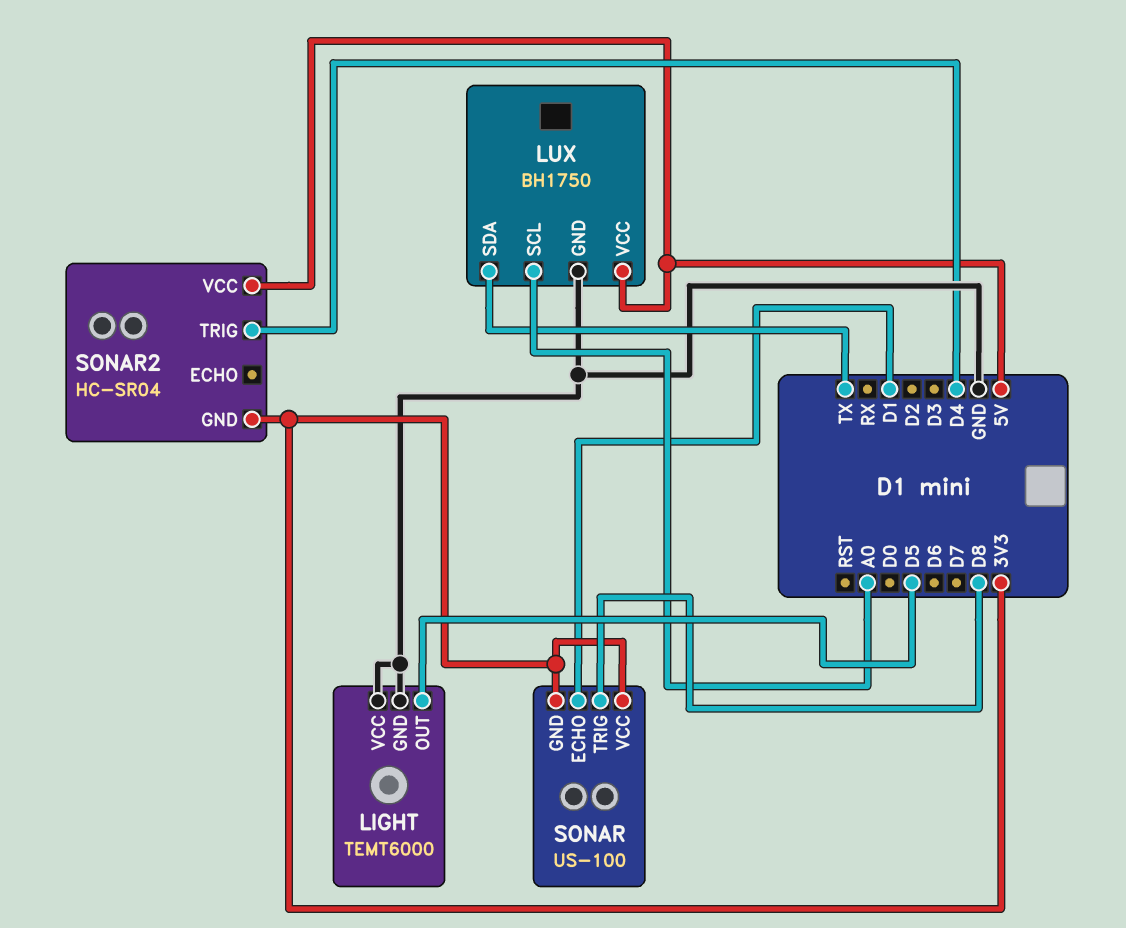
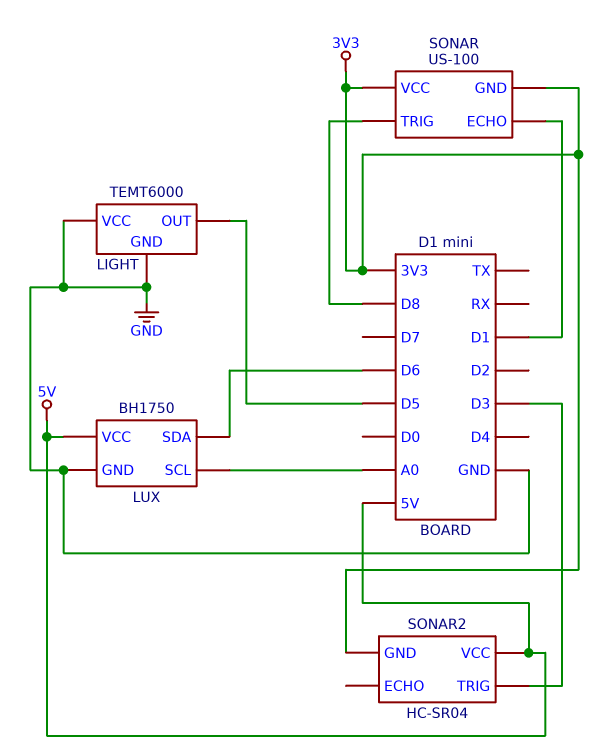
LUX pin SDA: TX -> D6
SONAR2 pin TRIG: D4 -> D3

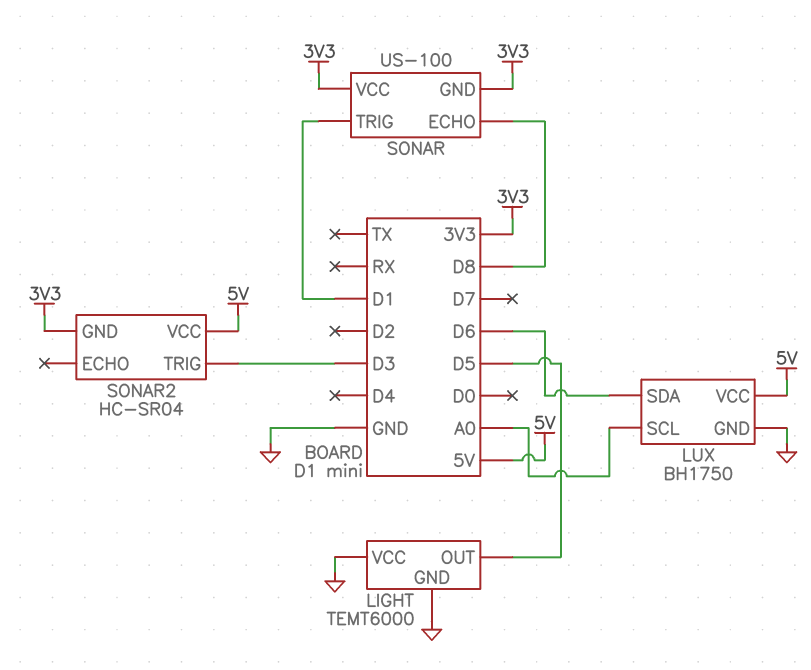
SONAR pin ECHO: D1 -> D8
SONAR pin TRIG: D8 -> D1

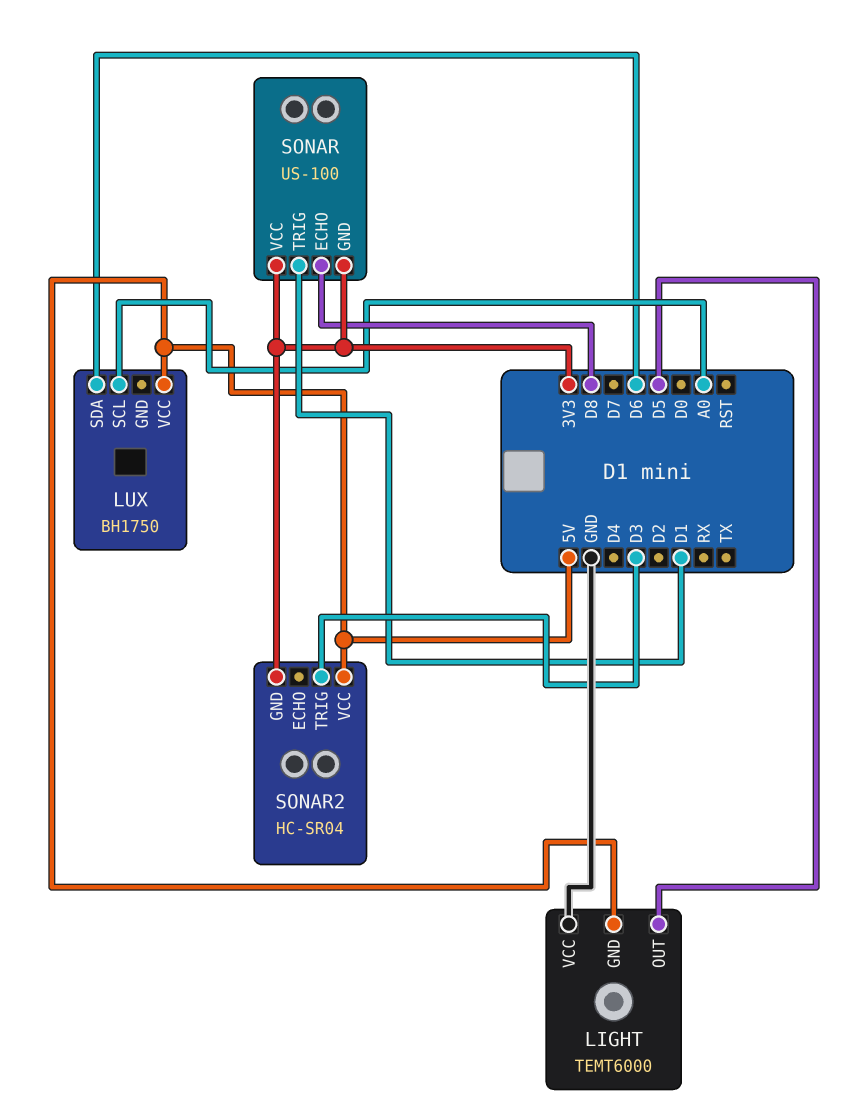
LIGHT pin GND: GND -> 5V
LUX pin GND: GND -> none

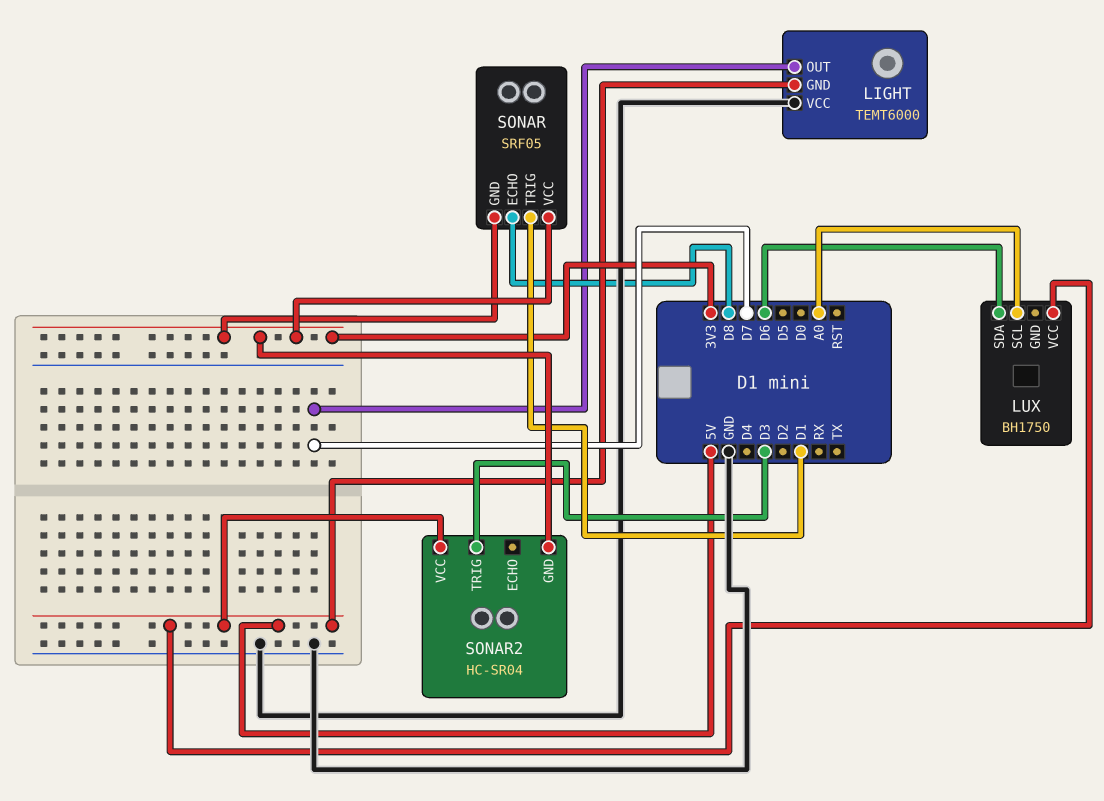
LIGHT pin OUT: D5 -> D7
SONAR: US-100 -> SRF05

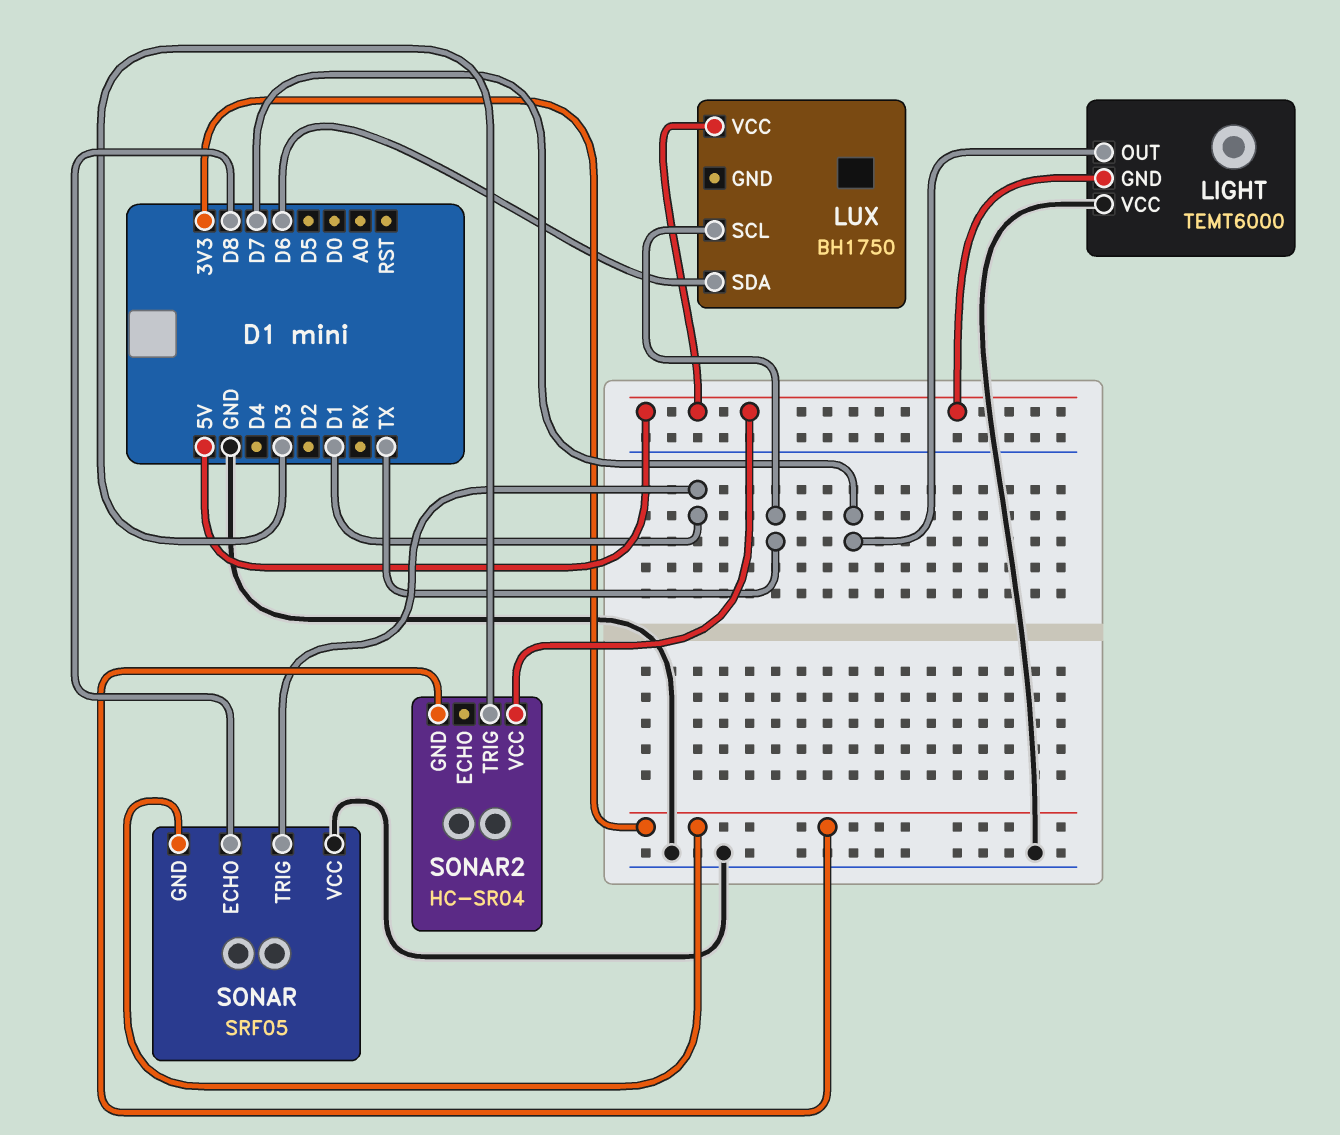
LUX pin SCL: A0 -> TX
SONAR pin VCC: 3V3 -> GND

